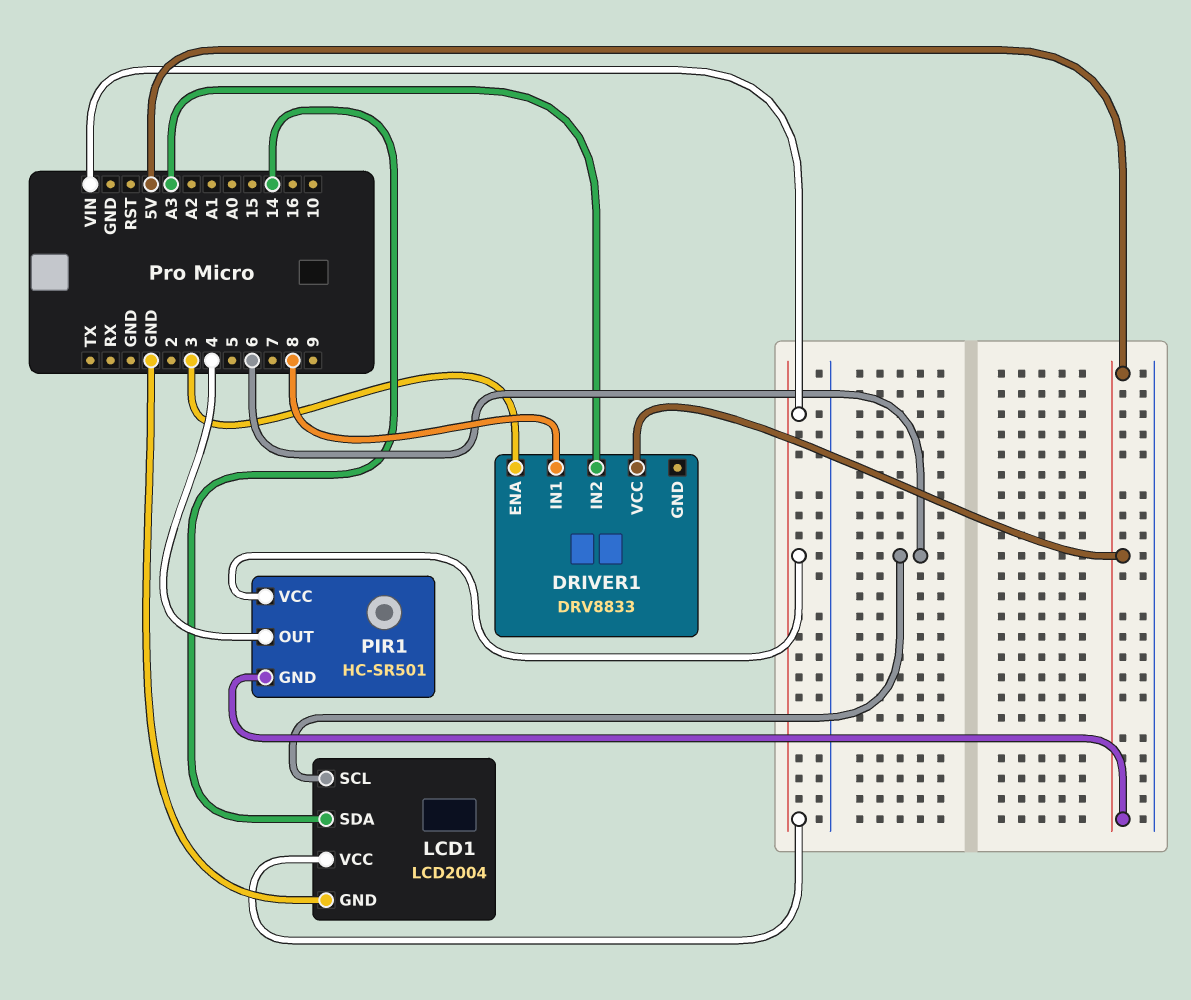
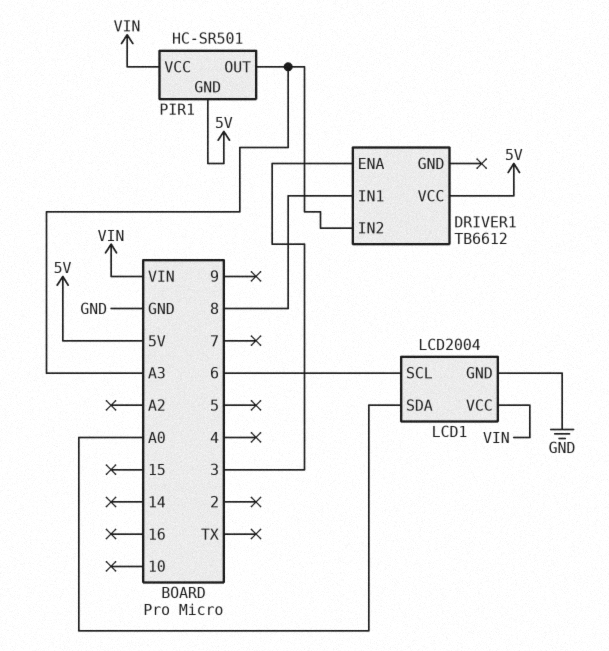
DRIVER1: DRV8833 -> TB6612
LCD1 pin SDA: 14 -> A0
PIR1 pin OUT: 4 -> A3

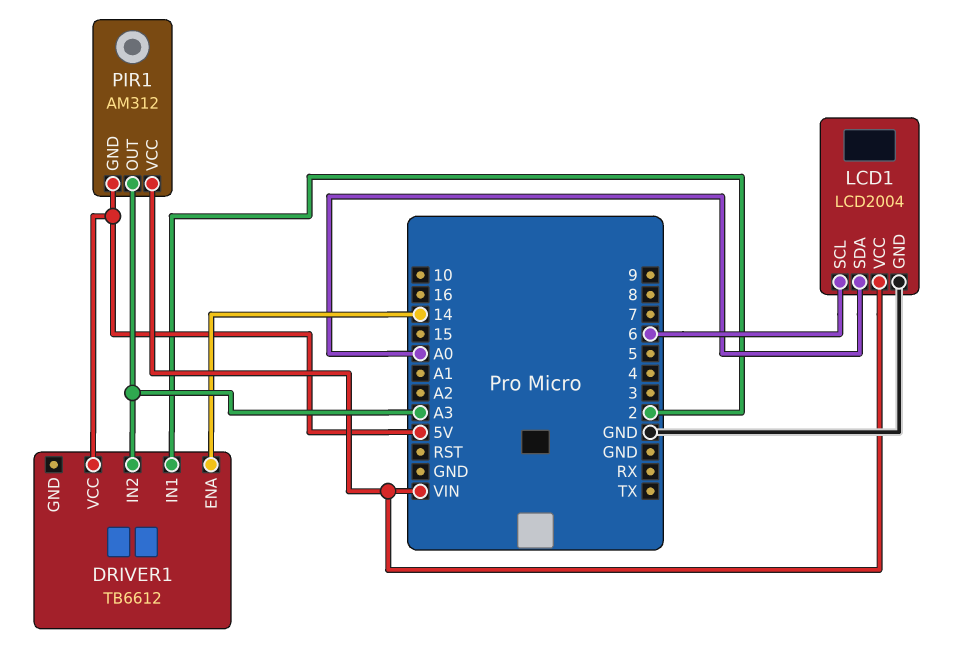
DRIVER1 pin ENA: 3 -> 14
DRIVER1 pin IN1: 8 -> 2
PIR1: HC-SR501 -> AM312

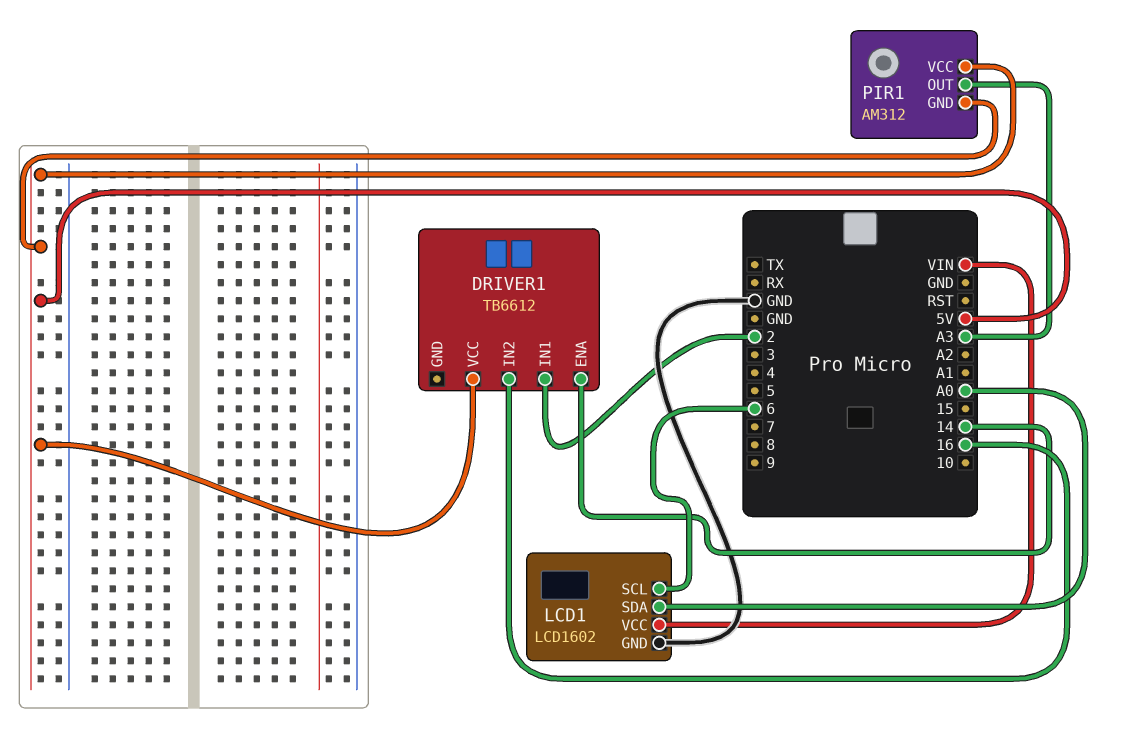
DRIVER1 pin IN2: A3 -> 16
LCD1: LCD2004 -> LCD1602
PIR1 pin VCC: VIN -> 5V

